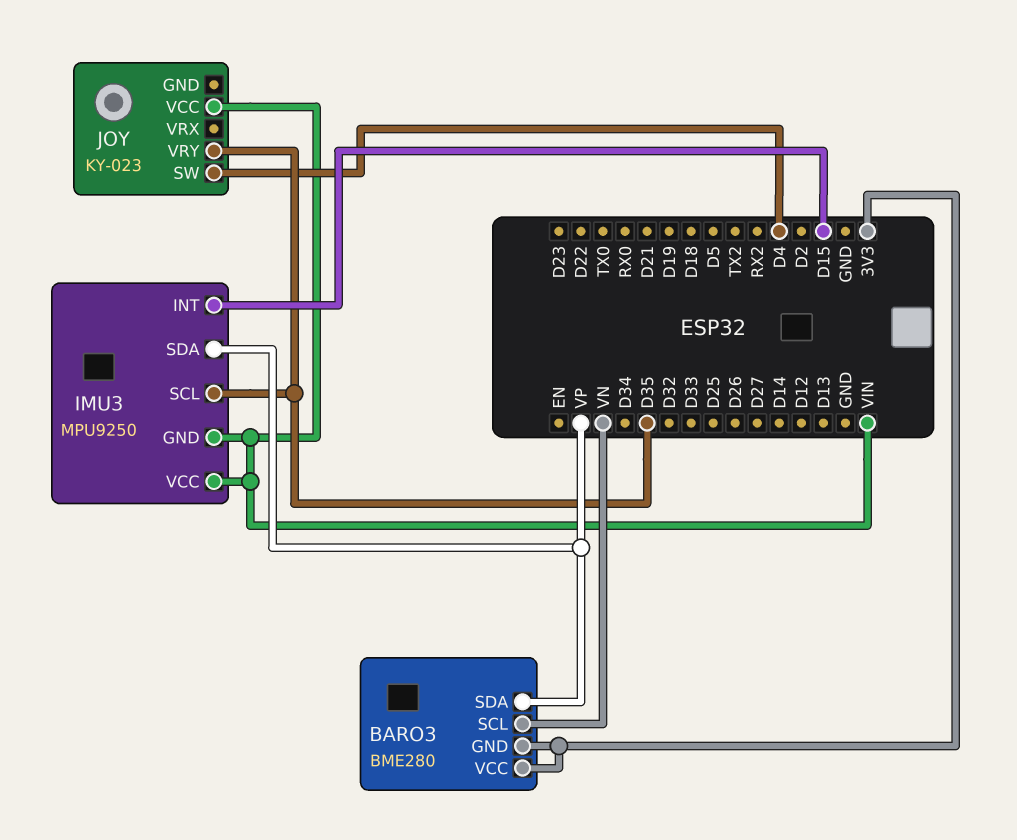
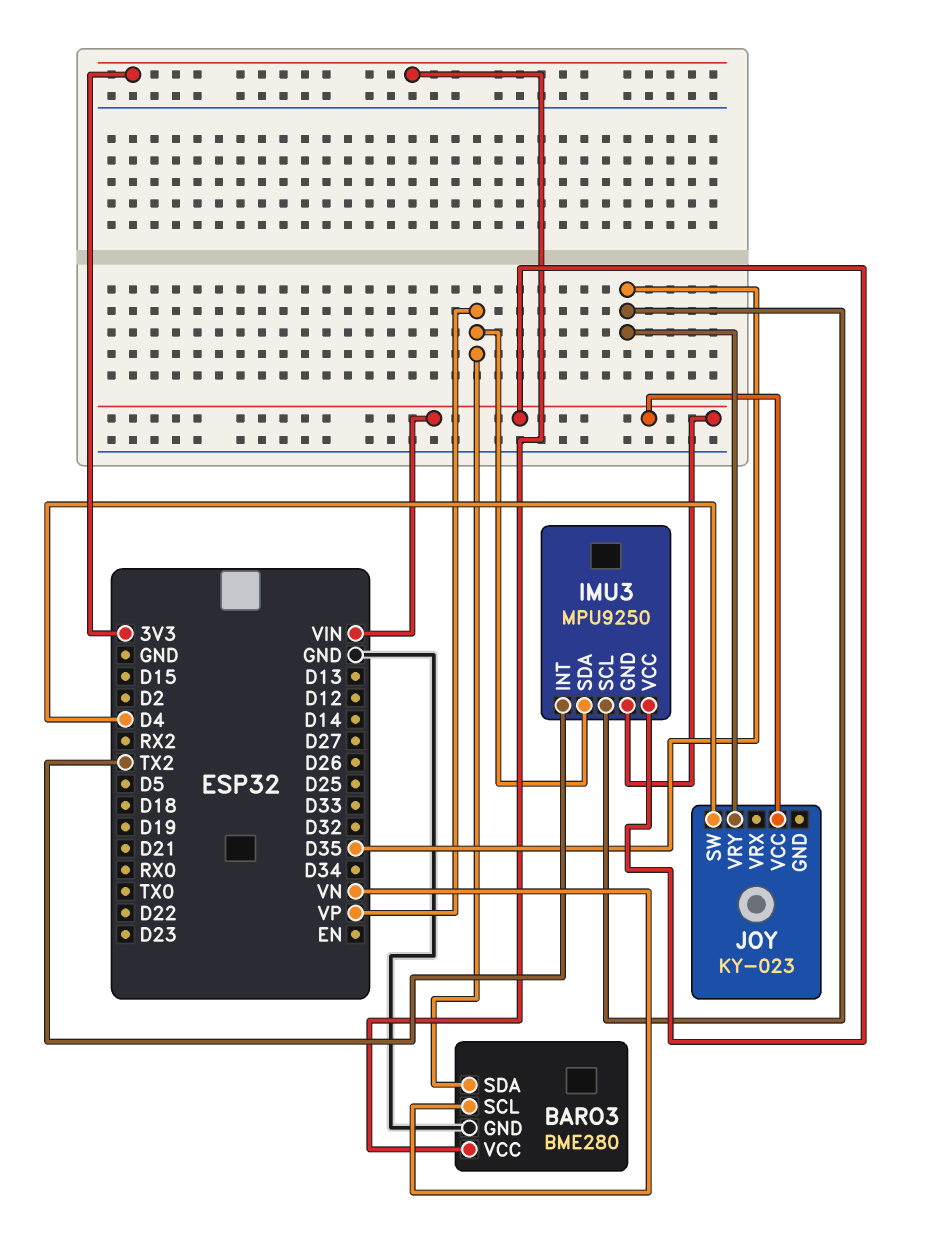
BARO3 pin GND: 3V3 -> GND
IMU3 pin INT: D15 -> TX2

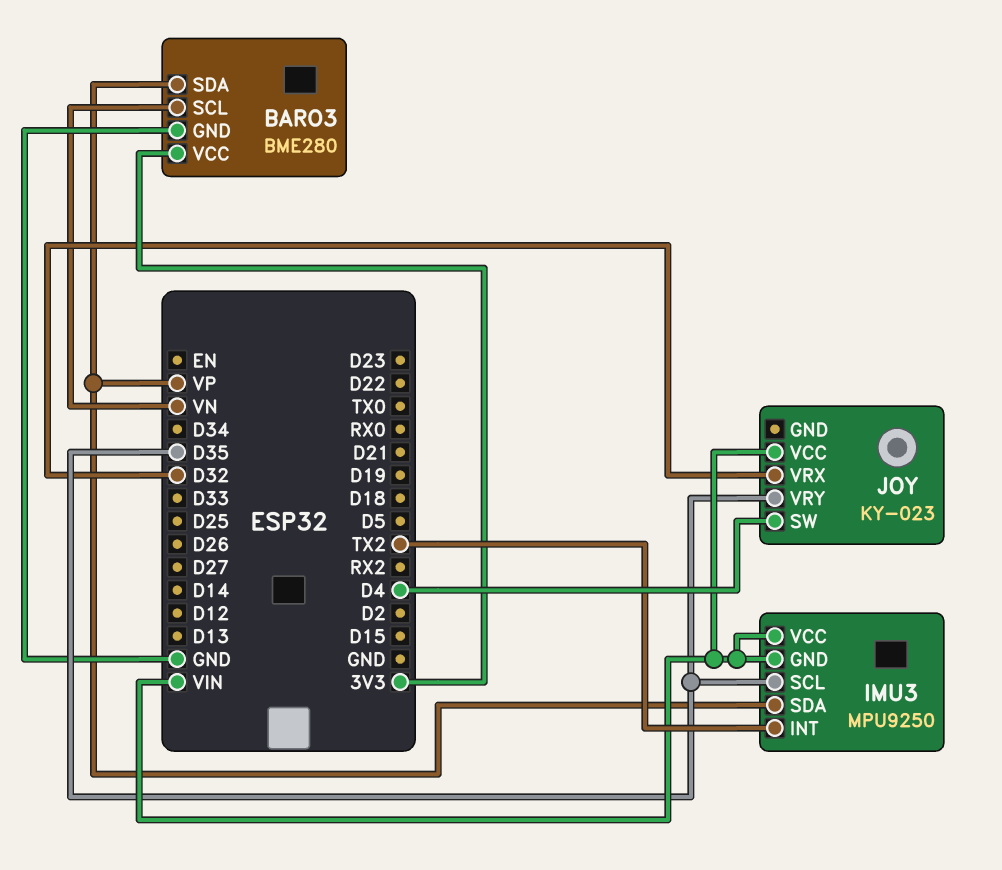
JOY pin VRX: none -> D32

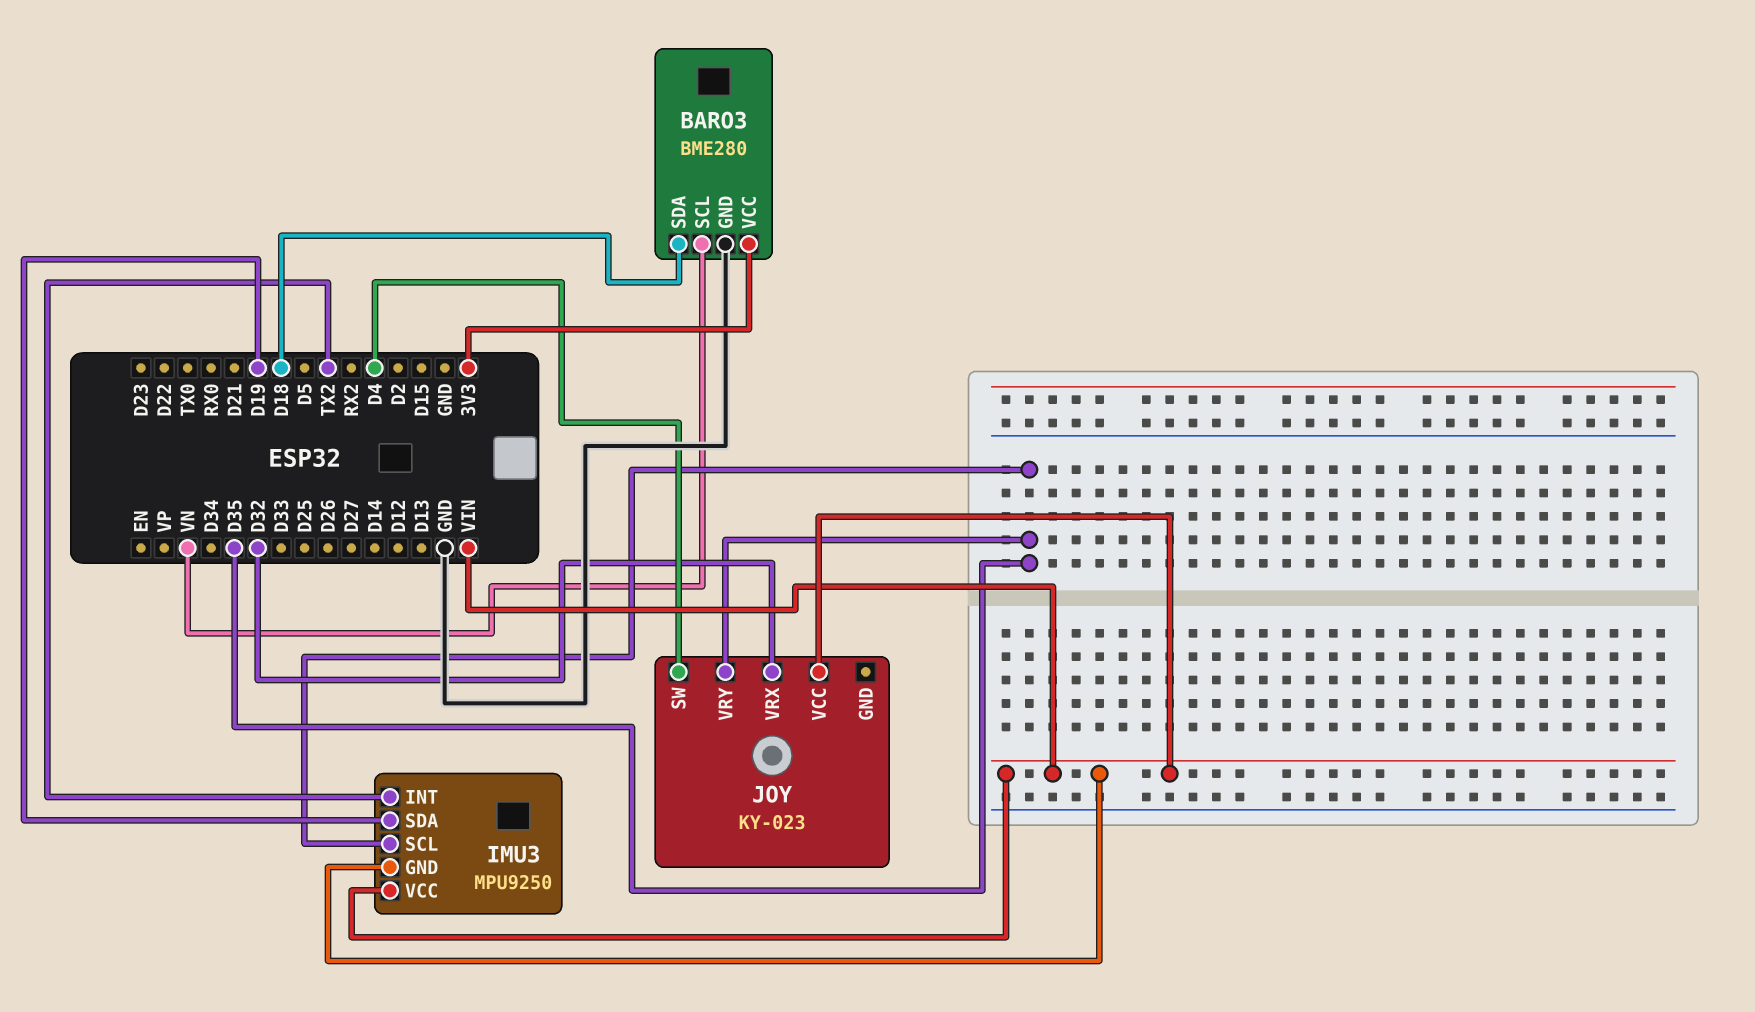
BARO3 pin SDA: VP -> D18
IMU3 pin SDA: VP -> D19

